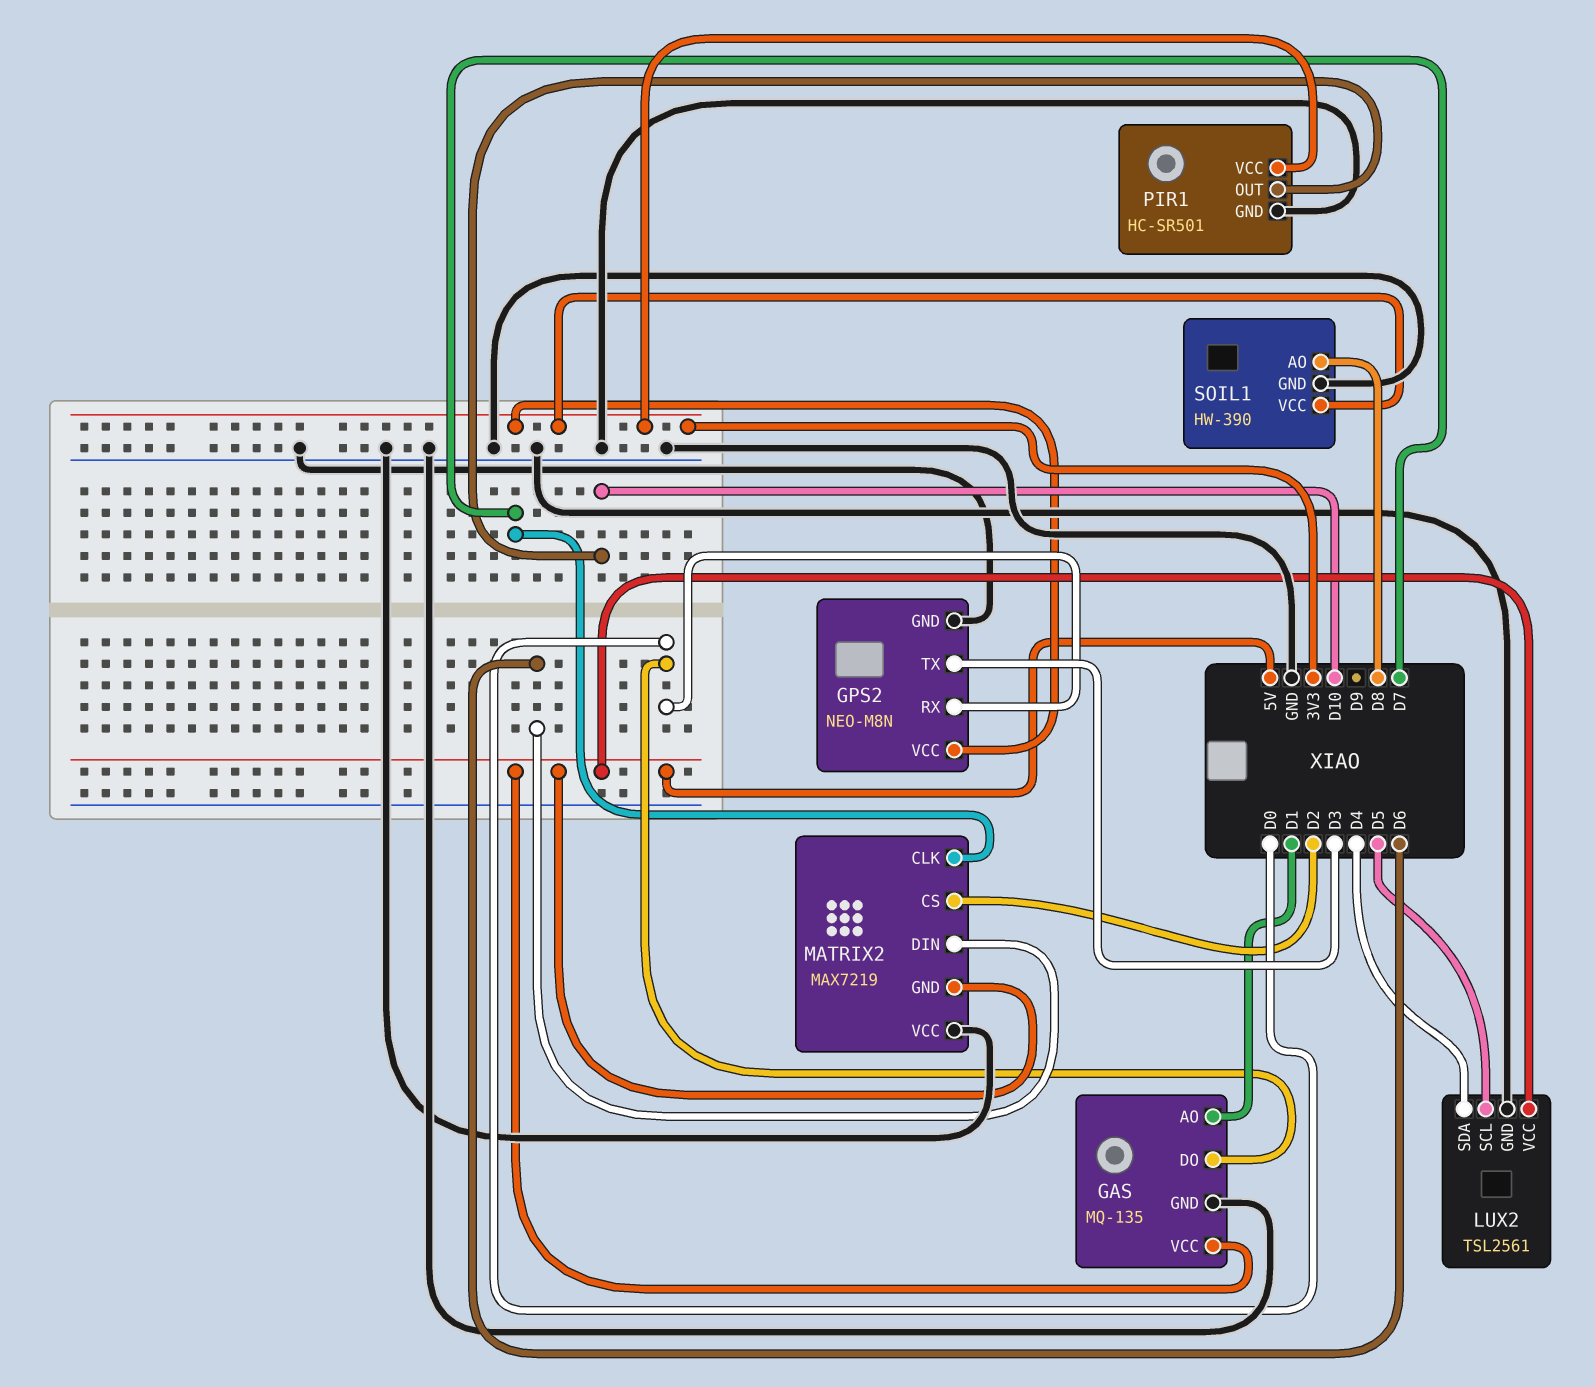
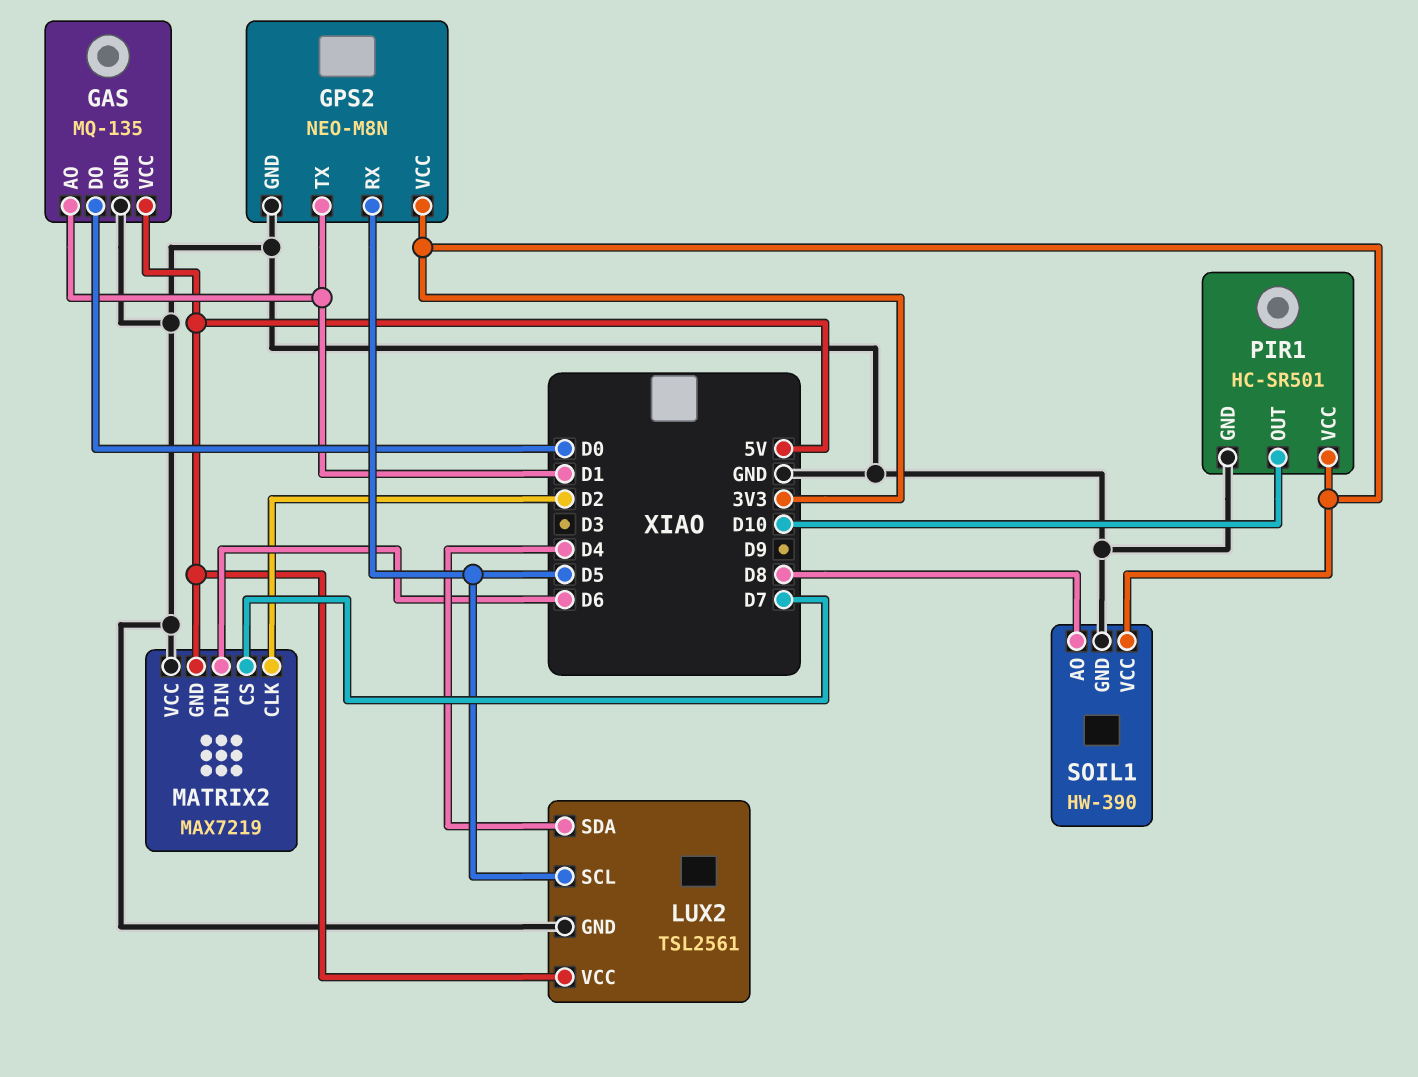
GPS2 pin RX: D0 -> D5
GPS2 pin TX: D3 -> D1
MATRIX2 pin CLK: D7 -> D2
MATRIX2 pin CS: D2 -> D7

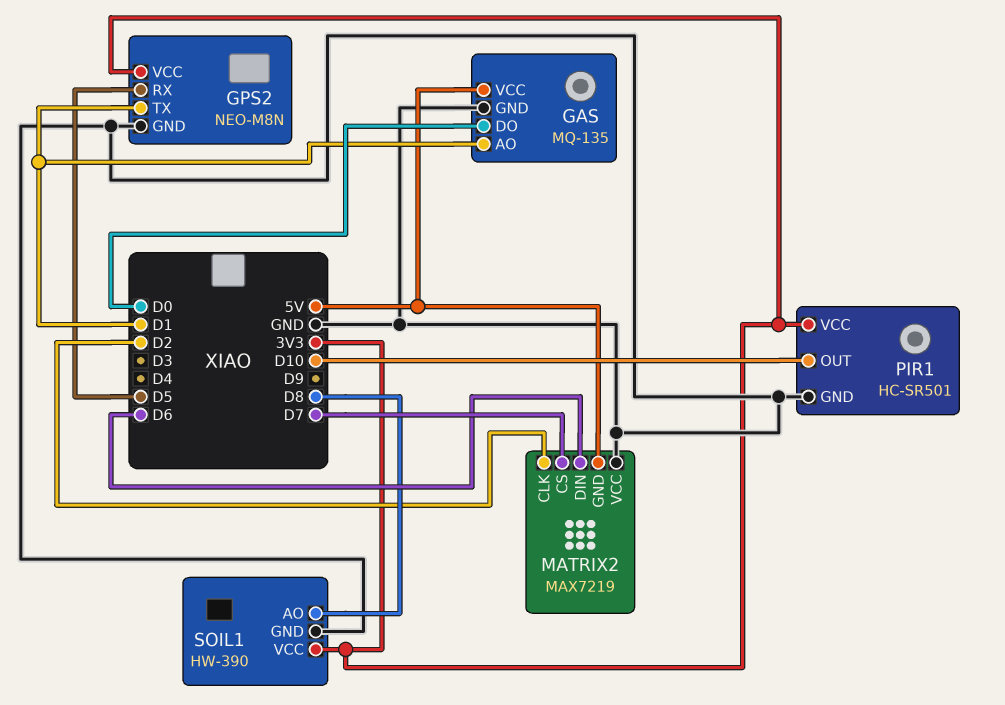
LUX2: TSL2561 -> none
LUX2 pin GND: GND -> none
LUX2 pin SCL: D5 -> none
LUX2 pin SDA: D4 -> none
LUX2 pin VCC: 5V -> none

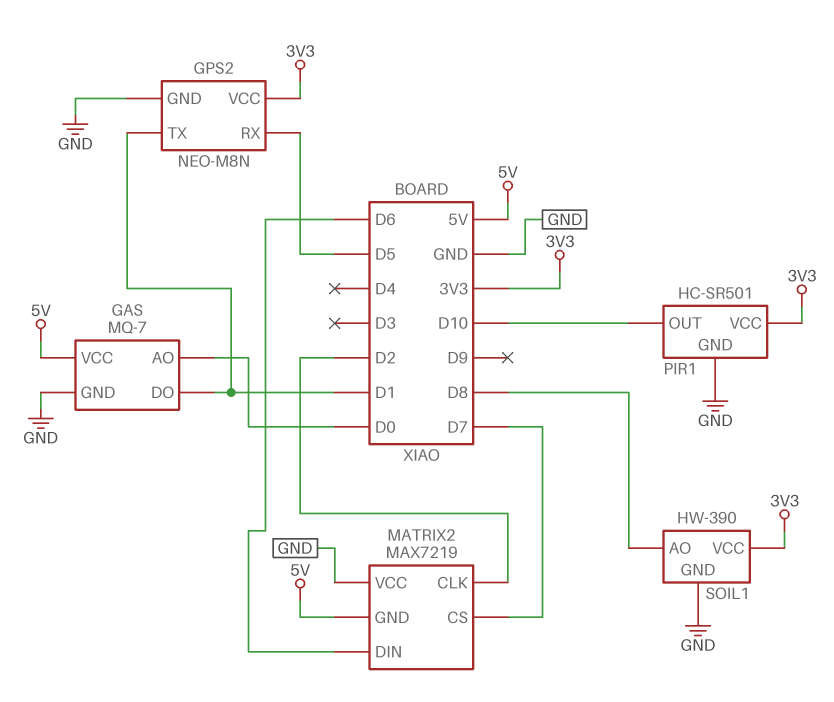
GAS: MQ-135 -> MQ-7
GAS pin AO: D1 -> D0
GAS pin DO: D0 -> D1

